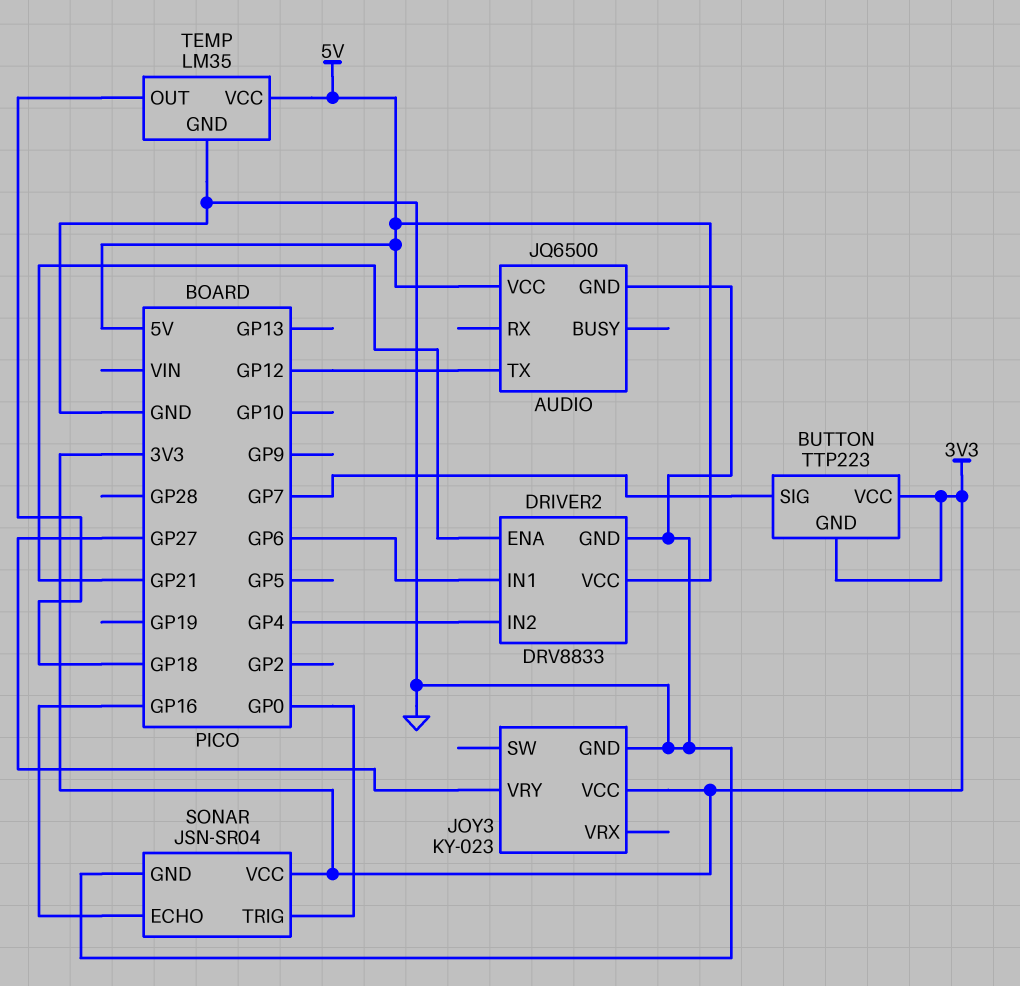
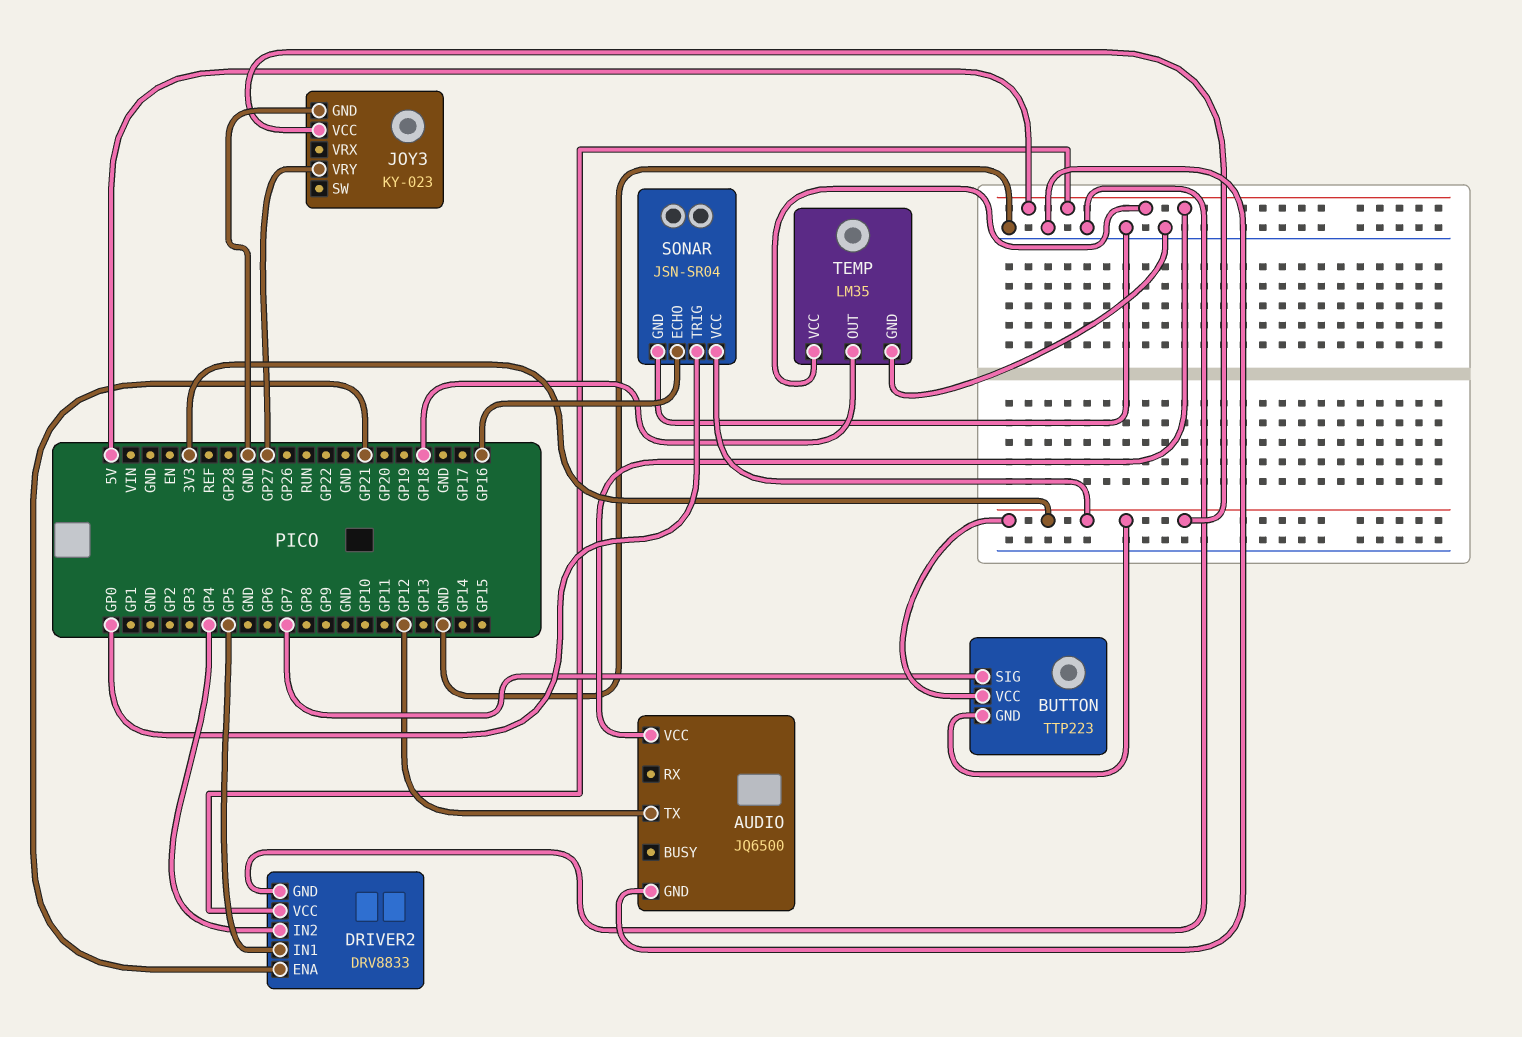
DRIVER2 pin IN1: GP6 -> GP5

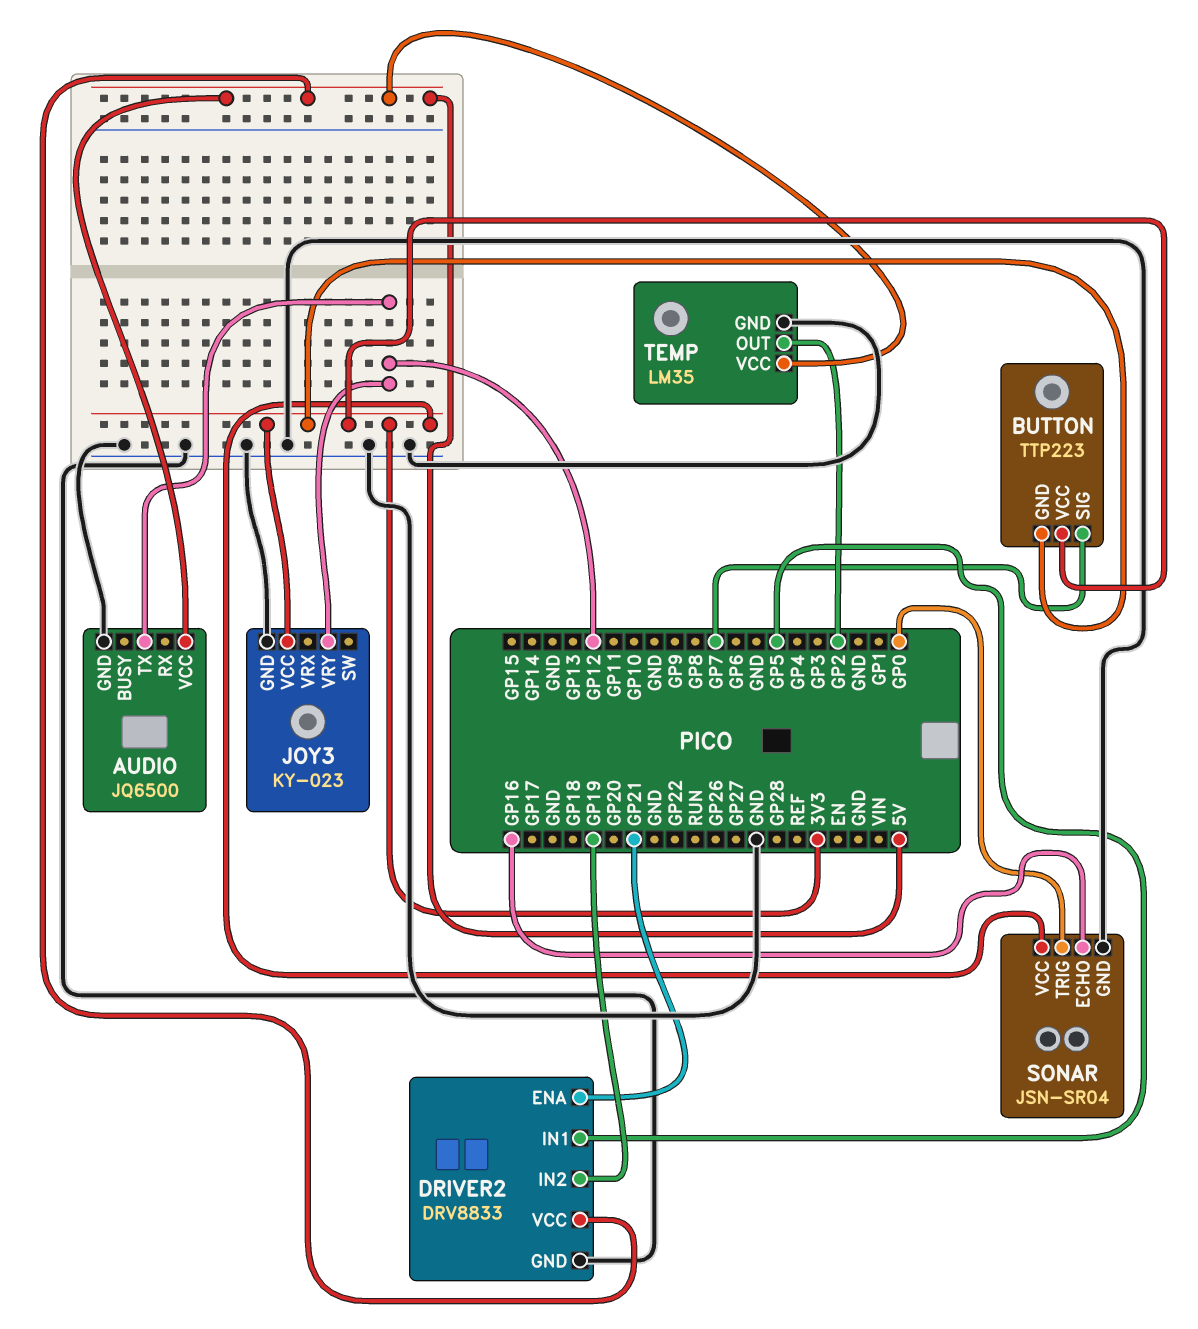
DRIVER2 pin IN2: GP4 -> GP19
JOY3 pin VRY: GP27 -> GP12
TEMP pin OUT: GP18 -> GP2

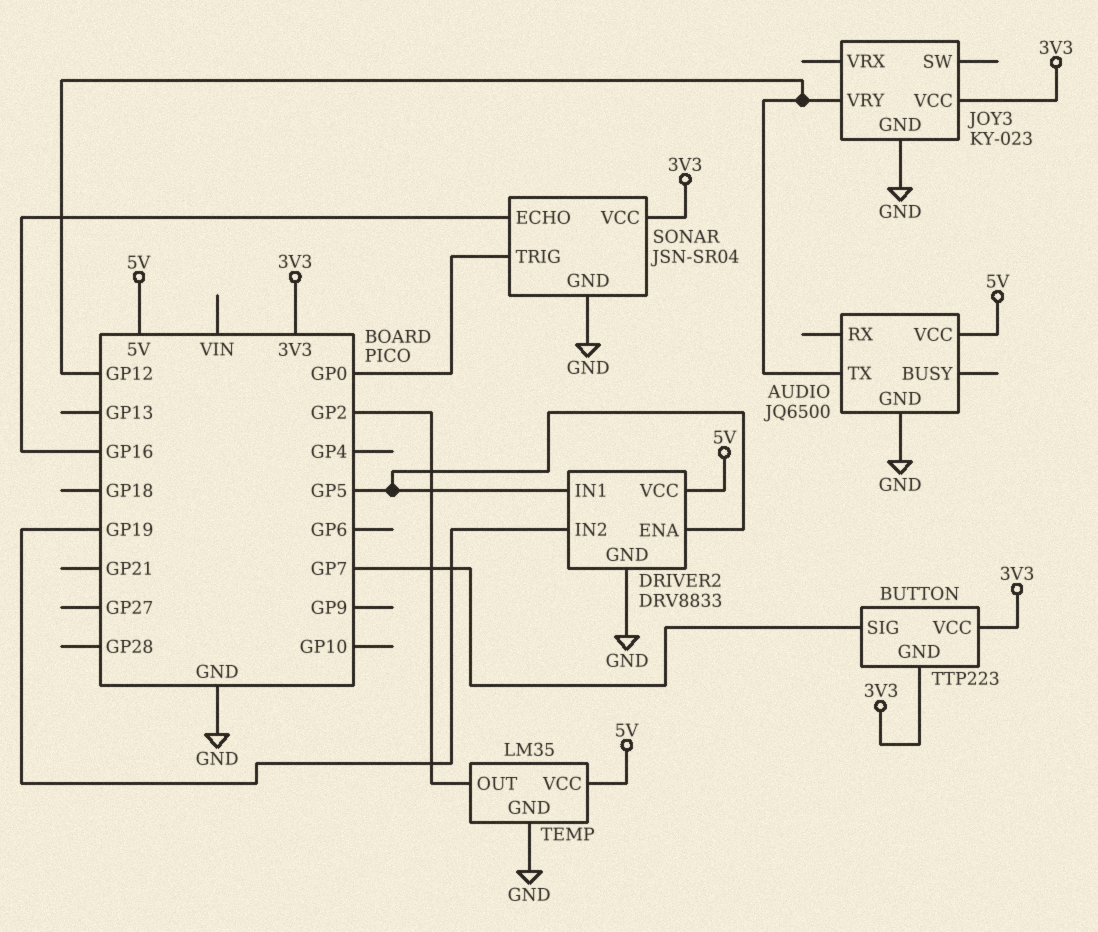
DRIVER2 pin ENA: GP21 -> GP5

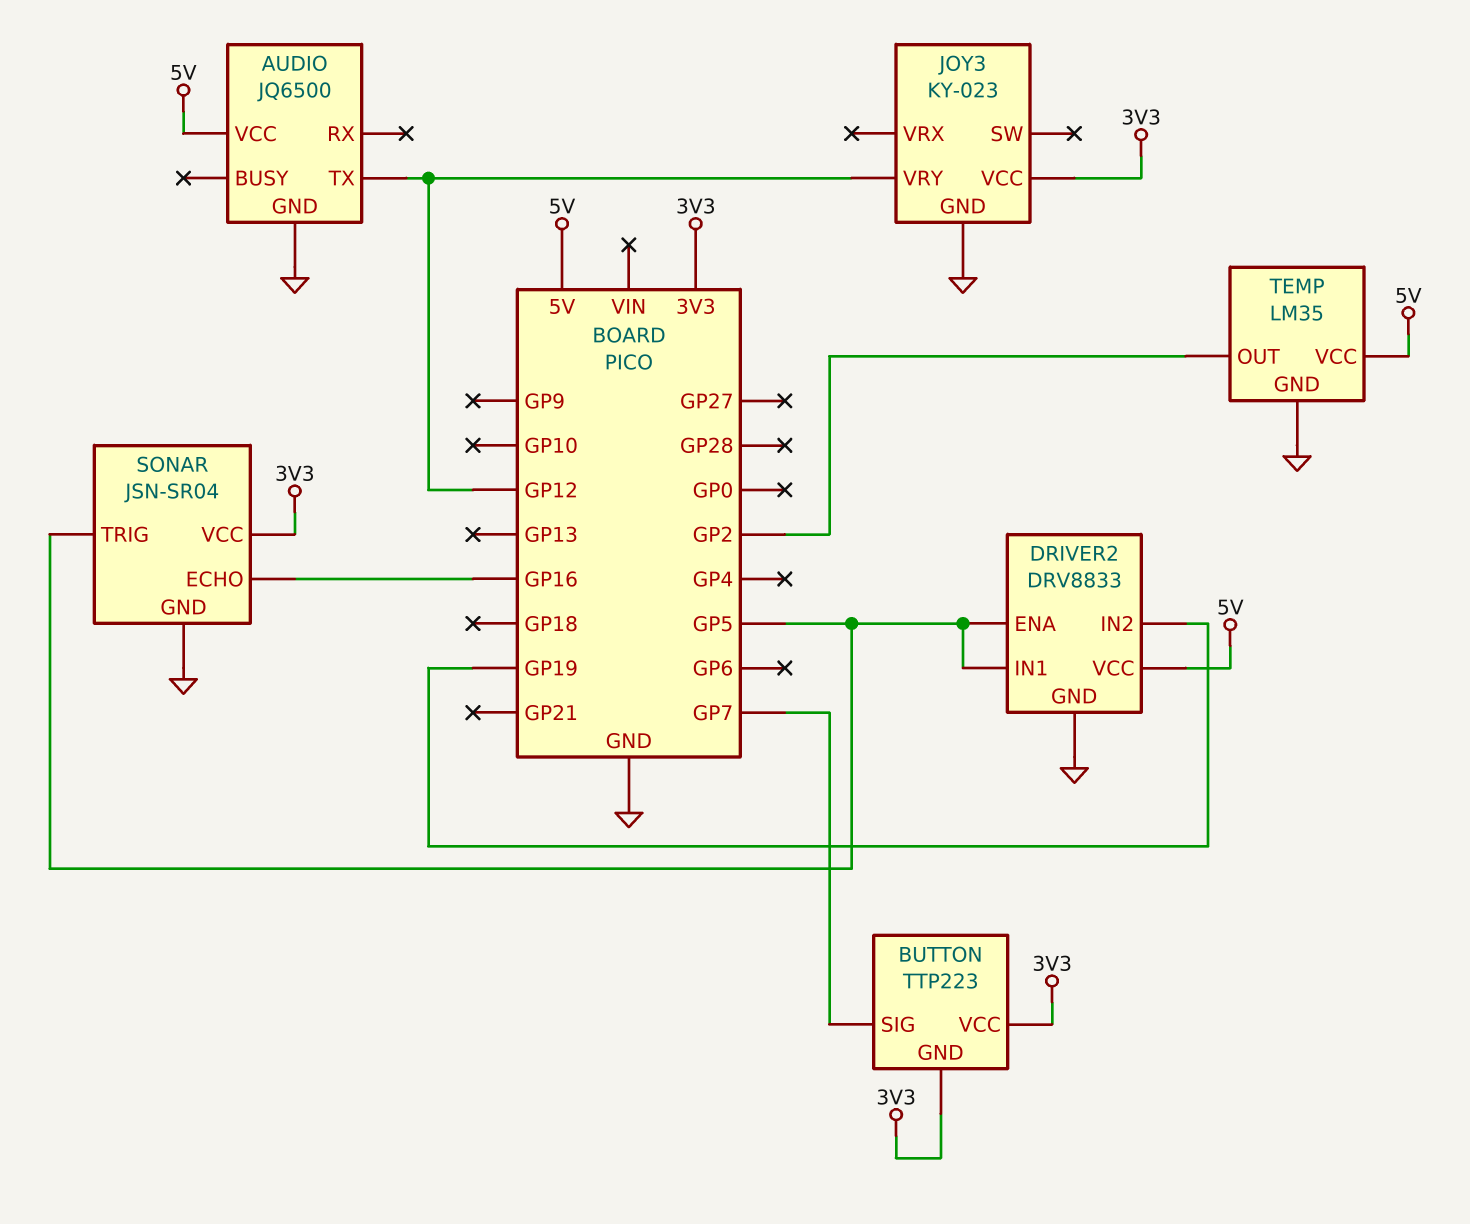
SONAR pin TRIG: GP0 -> GP5

